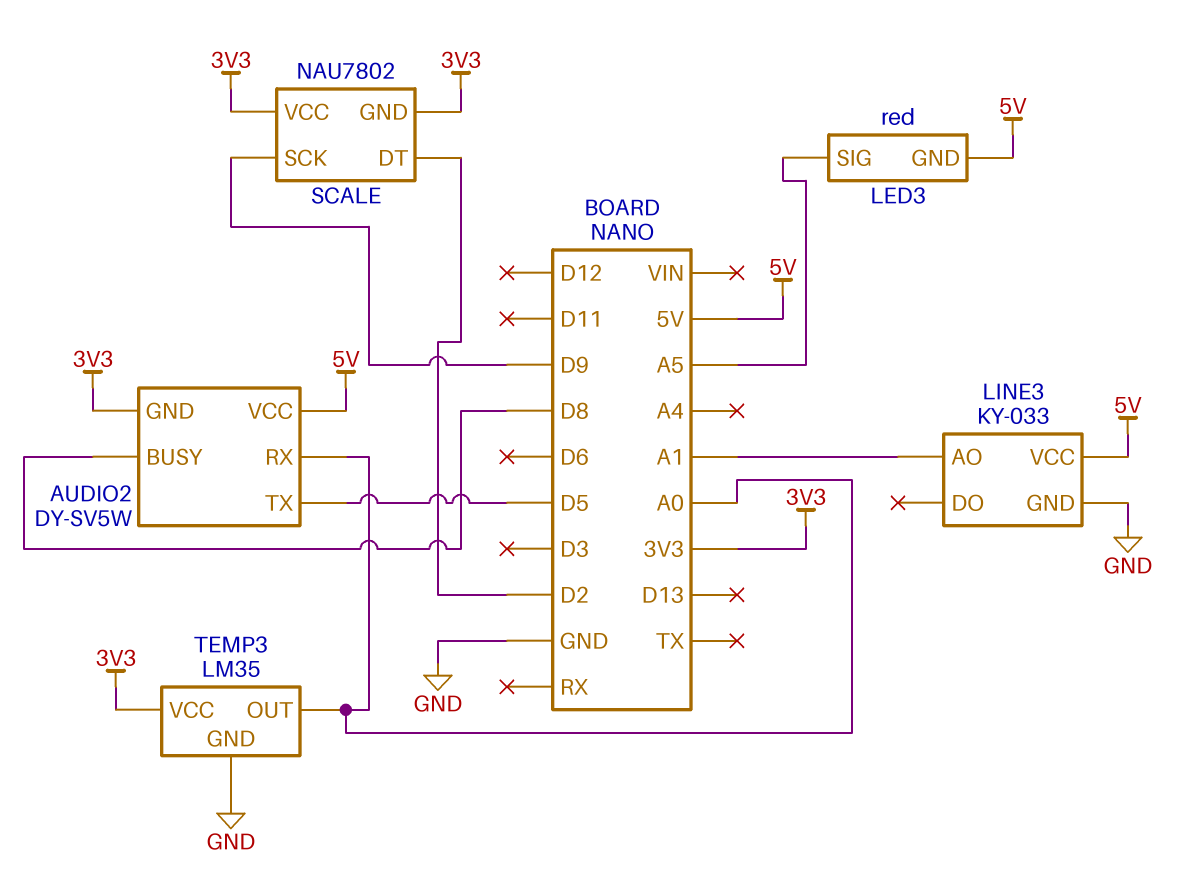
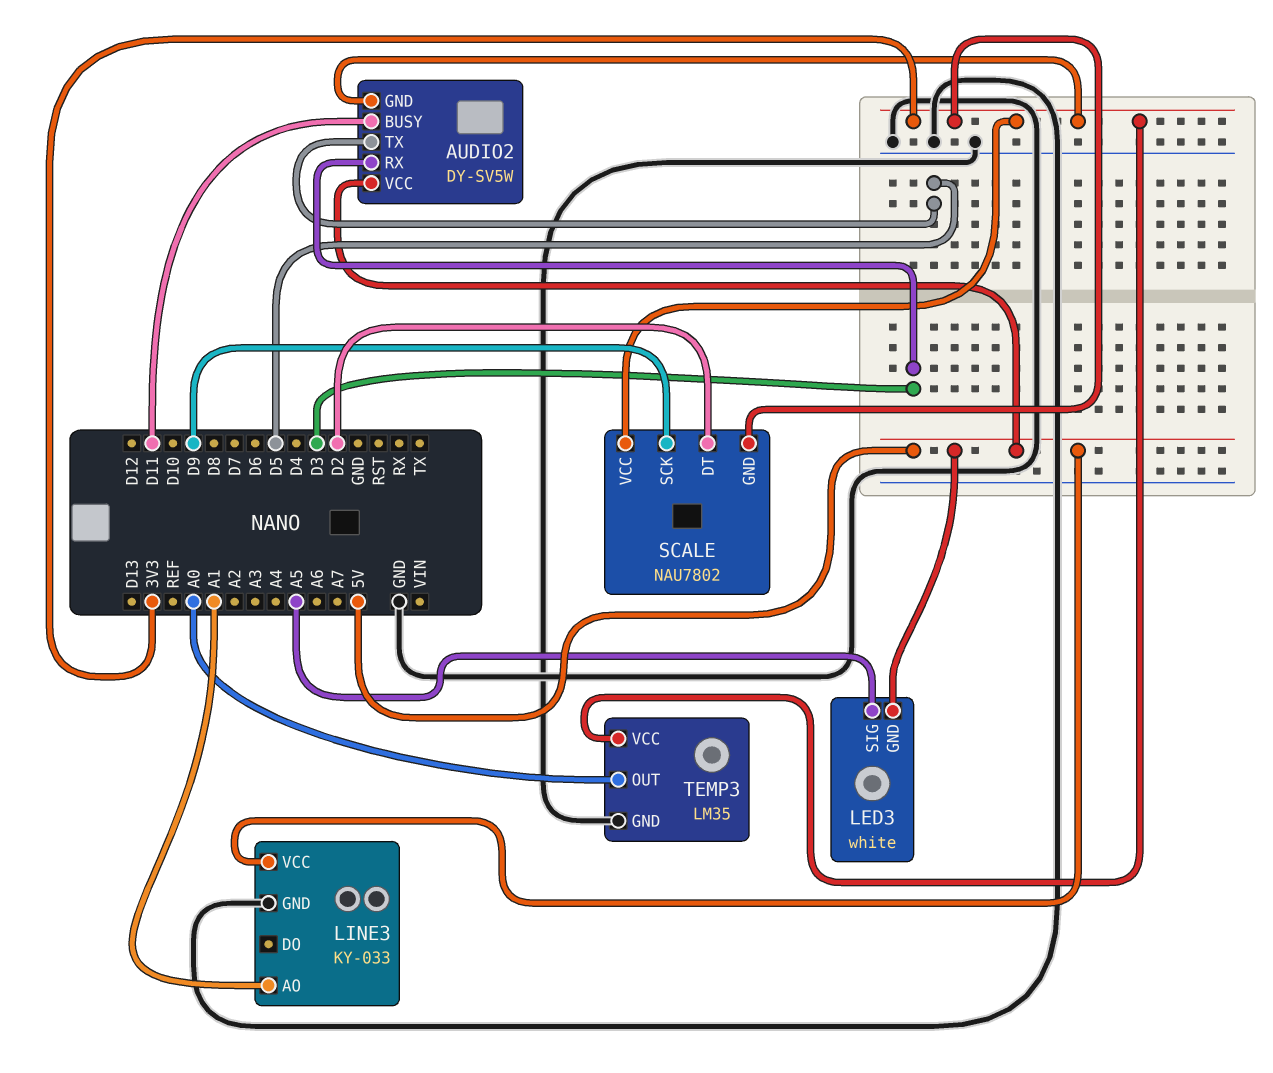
AUDIO2 pin BUSY: D8 -> D11
AUDIO2 pin RX: A0 -> D3
LED3: red -> white

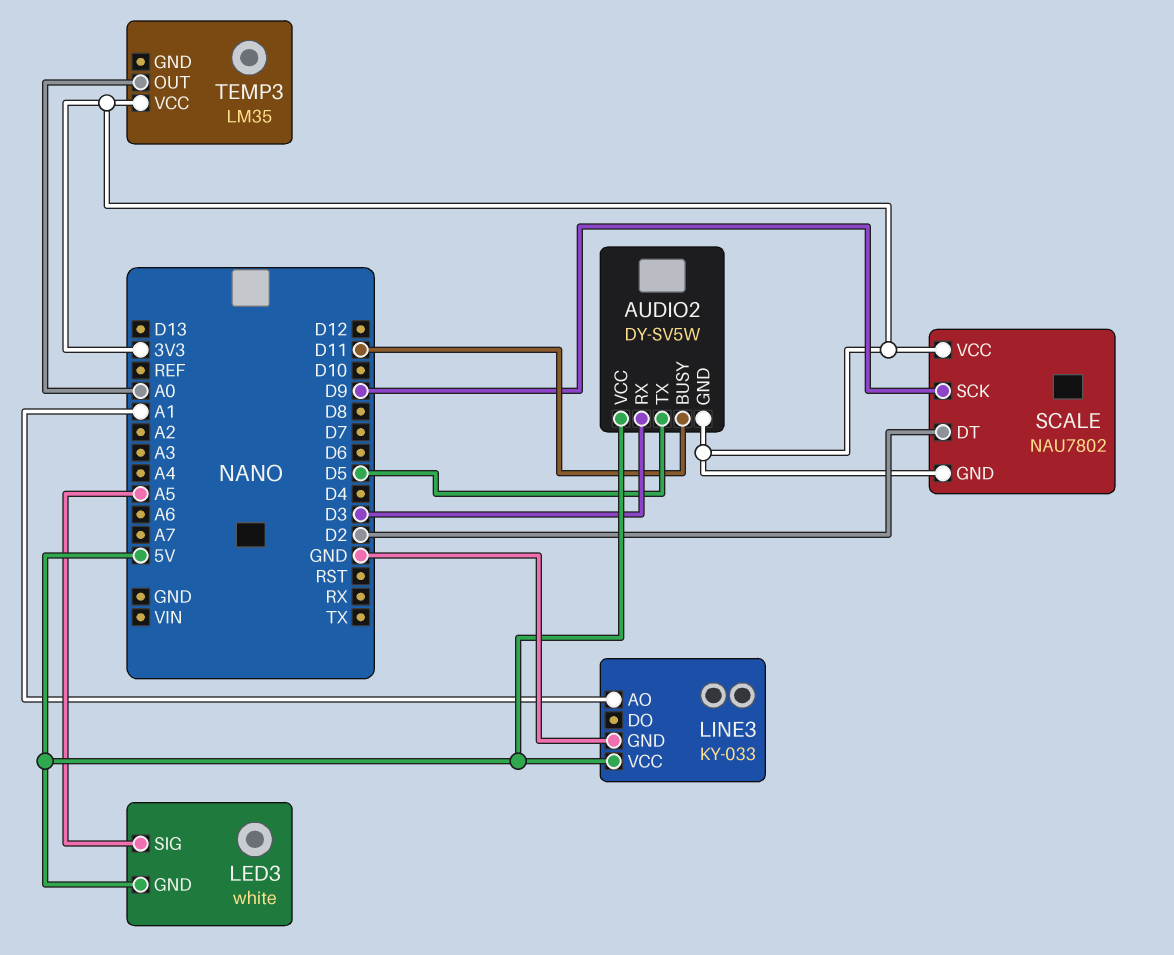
TEMP3 pin GND: GND -> none

